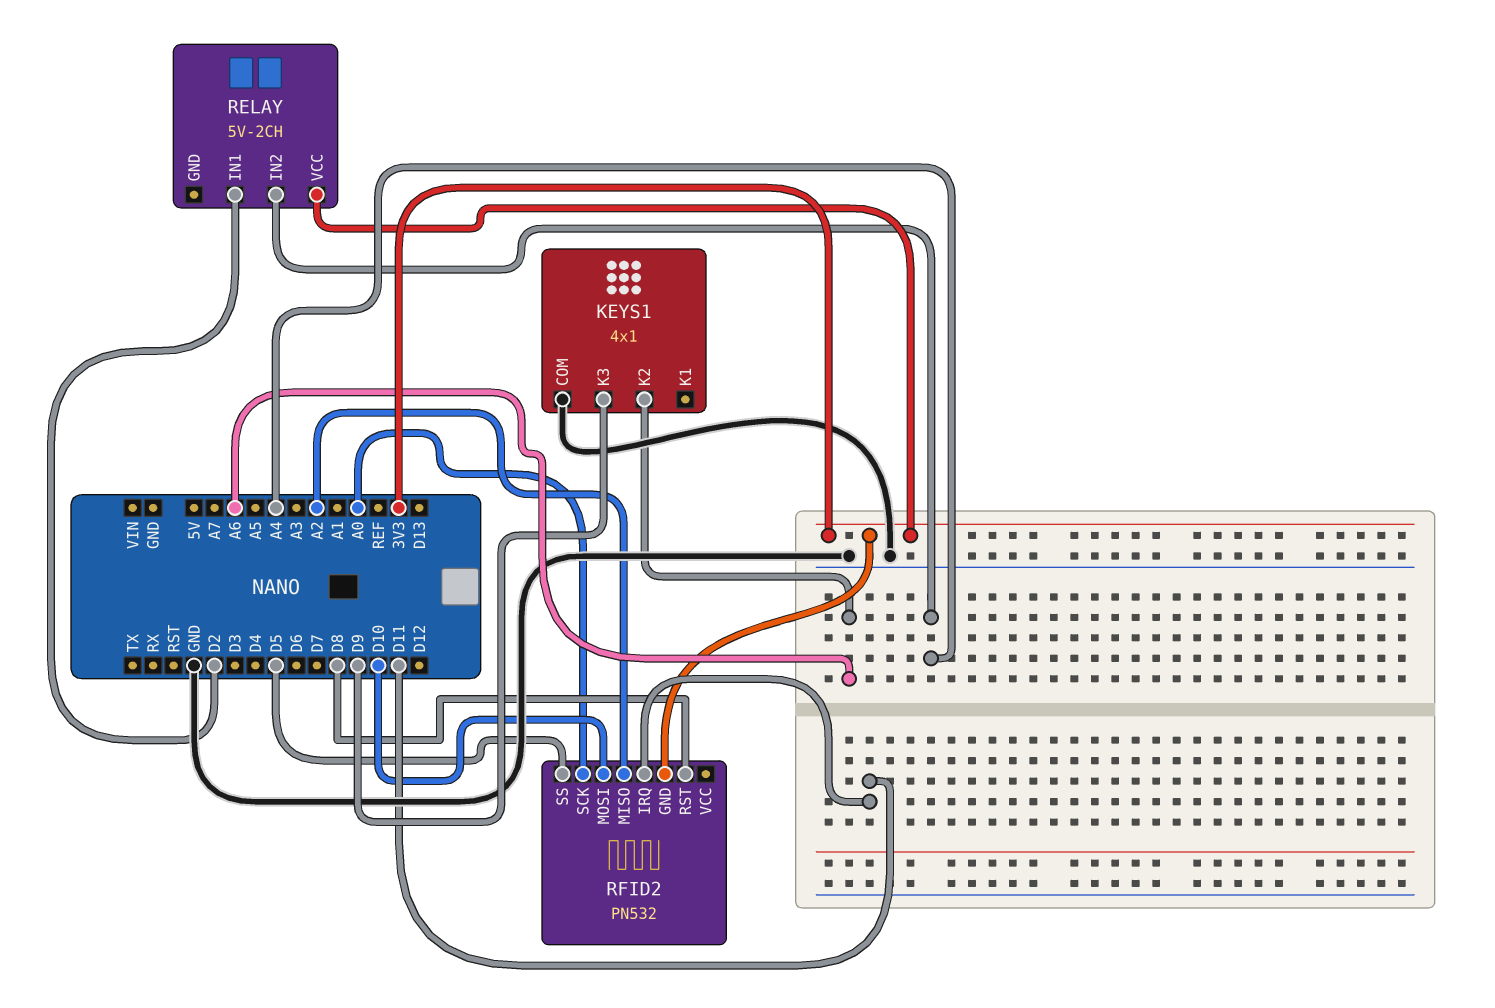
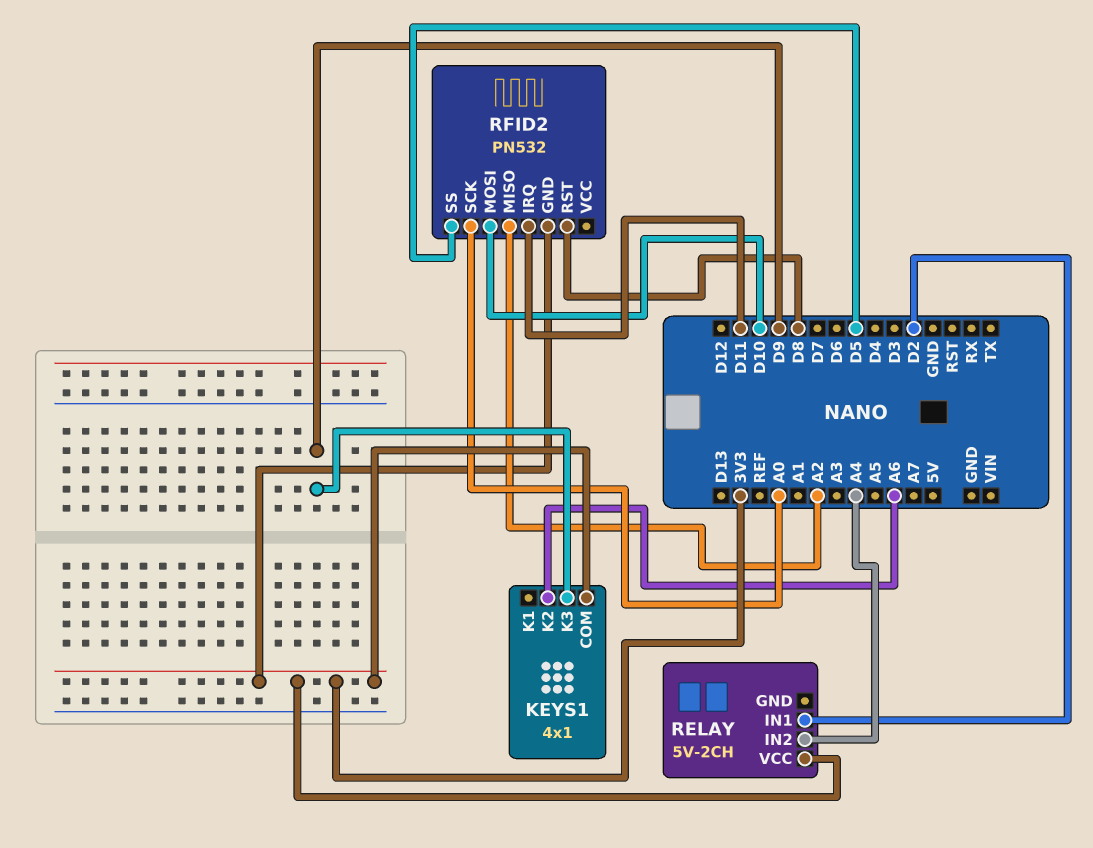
KEYS1 pin COM: GND -> 3V3

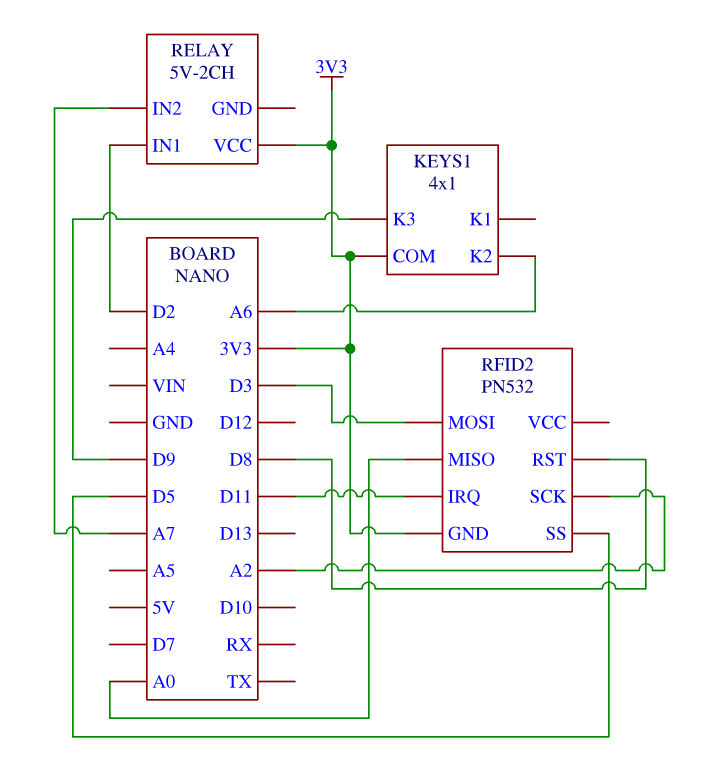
RELAY pin IN2: A4 -> A7
RFID2 pin MISO: A2 -> A0
RFID2 pin MOSI: D10 -> D3
RFID2 pin SCK: A0 -> A2

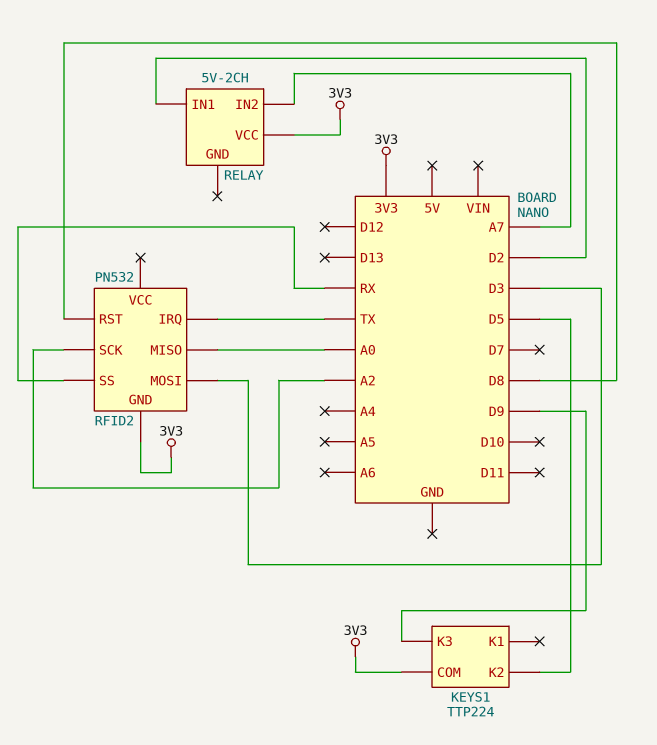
KEYS1: 4x1 -> TTP224
KEYS1 pin K2: A6 -> D5
RFID2 pin IRQ: D11 -> TX
RFID2 pin SS: D5 -> RX

